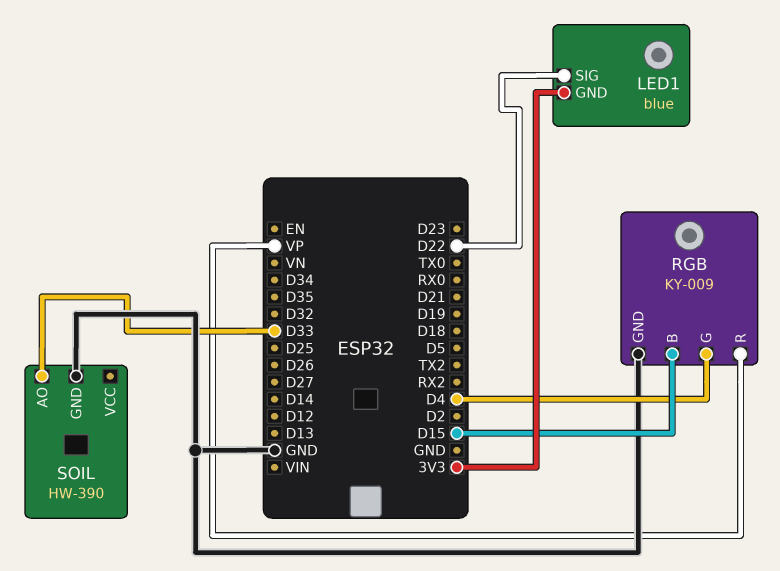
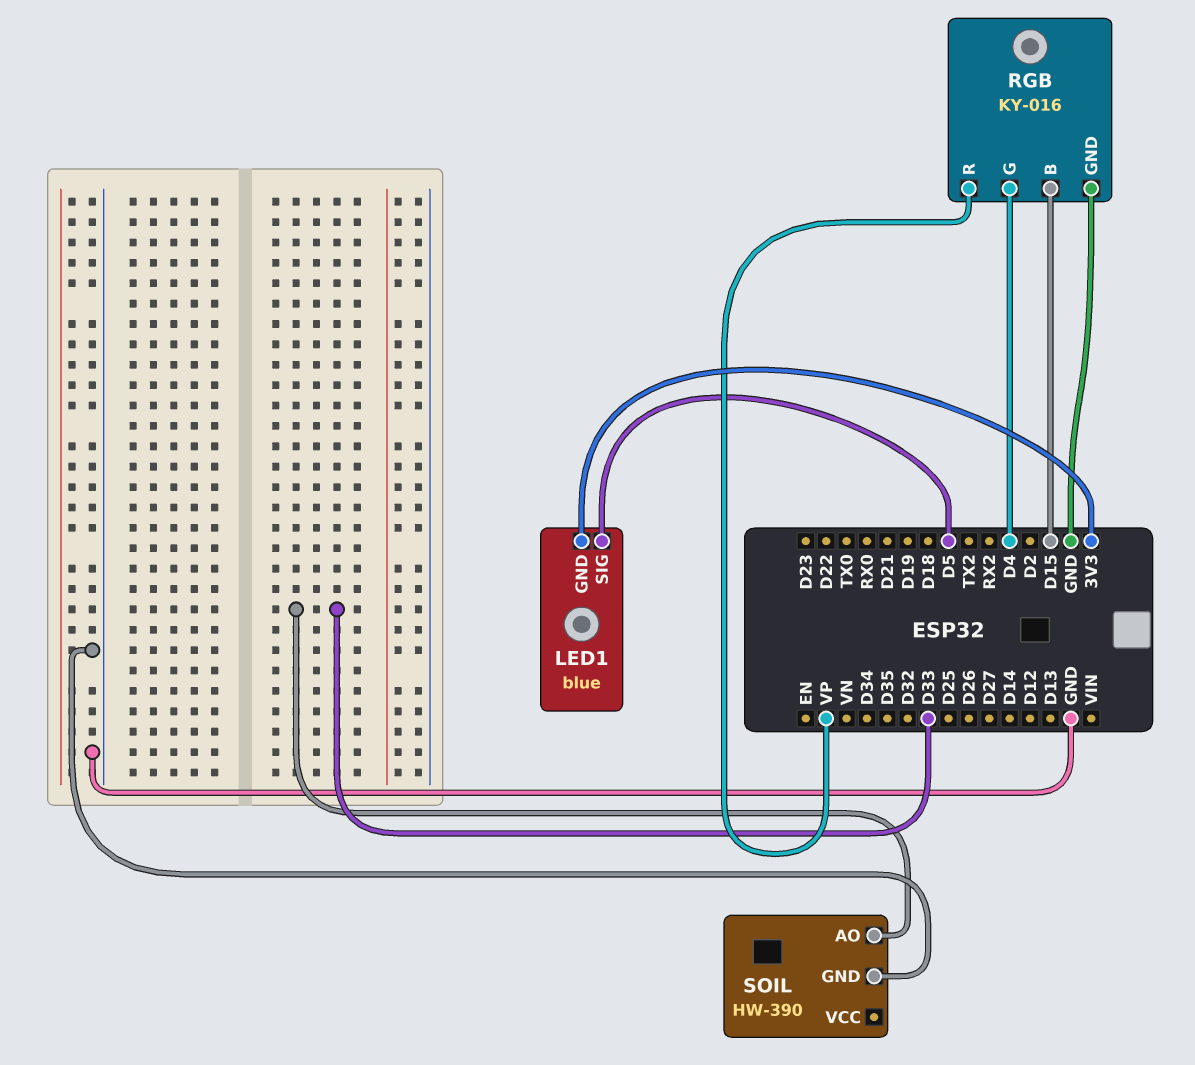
LED1 pin SIG: D22 -> D5
RGB: KY-009 -> KY-016

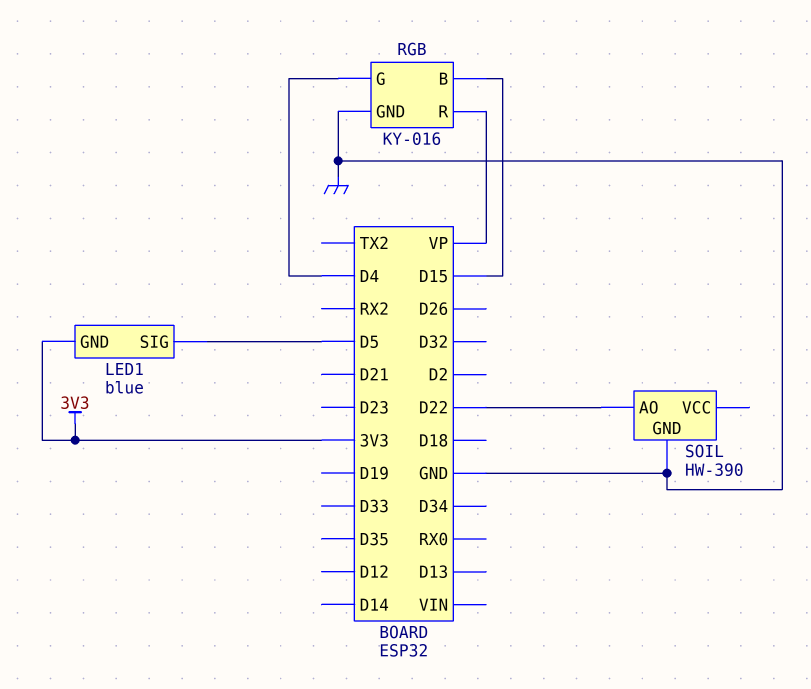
SOIL pin AO: D33 -> D22

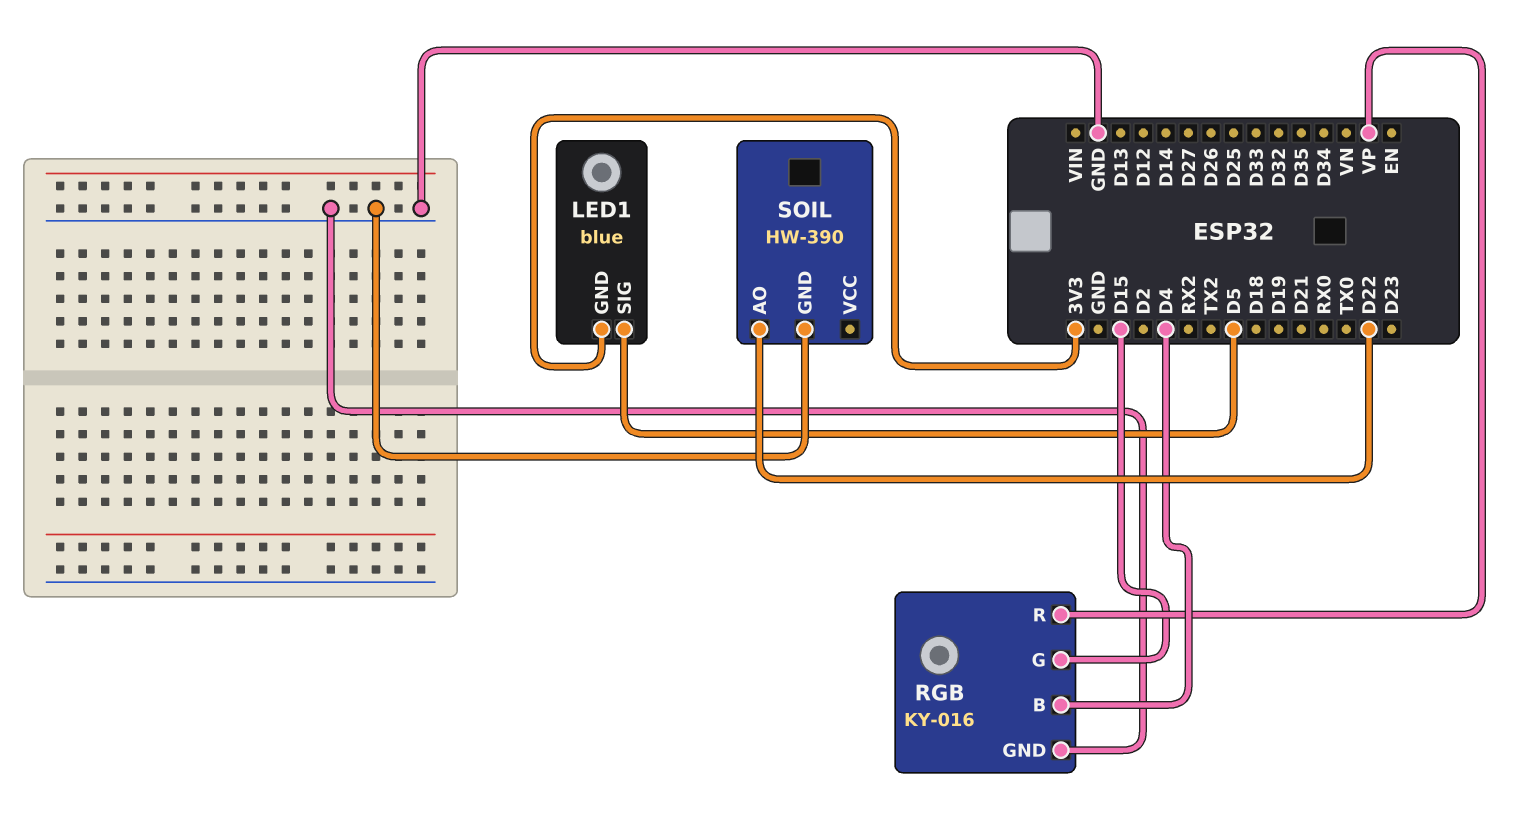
RGB pin B: D15 -> D4
RGB pin G: D4 -> D15

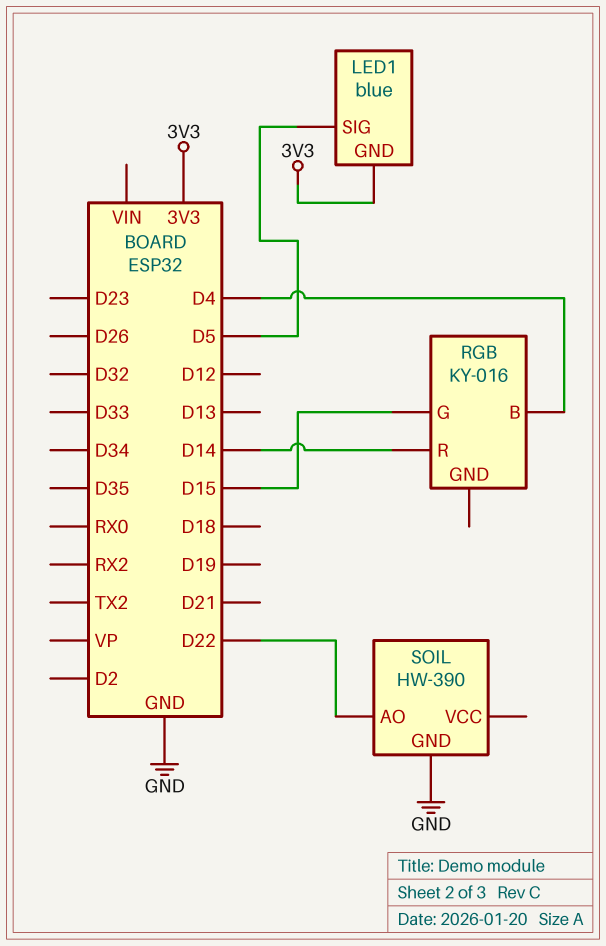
RGB pin GND: GND -> none
RGB pin R: VP -> D14

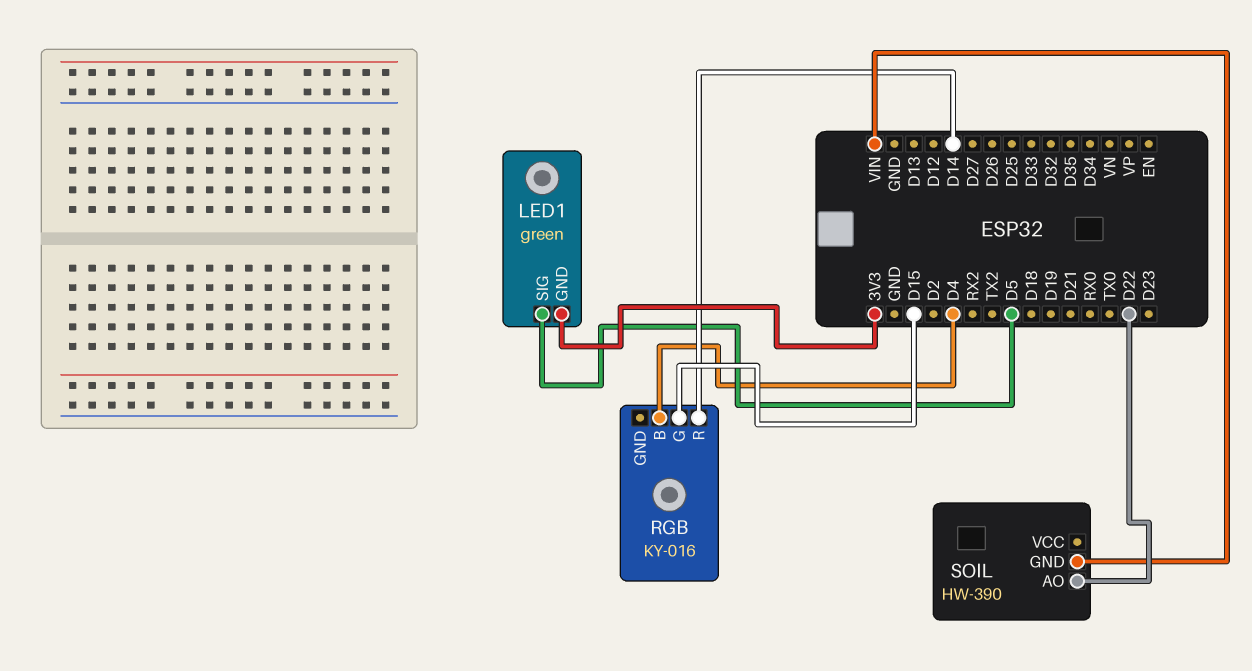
LED1: blue -> green
SOIL pin GND: GND -> VIN

